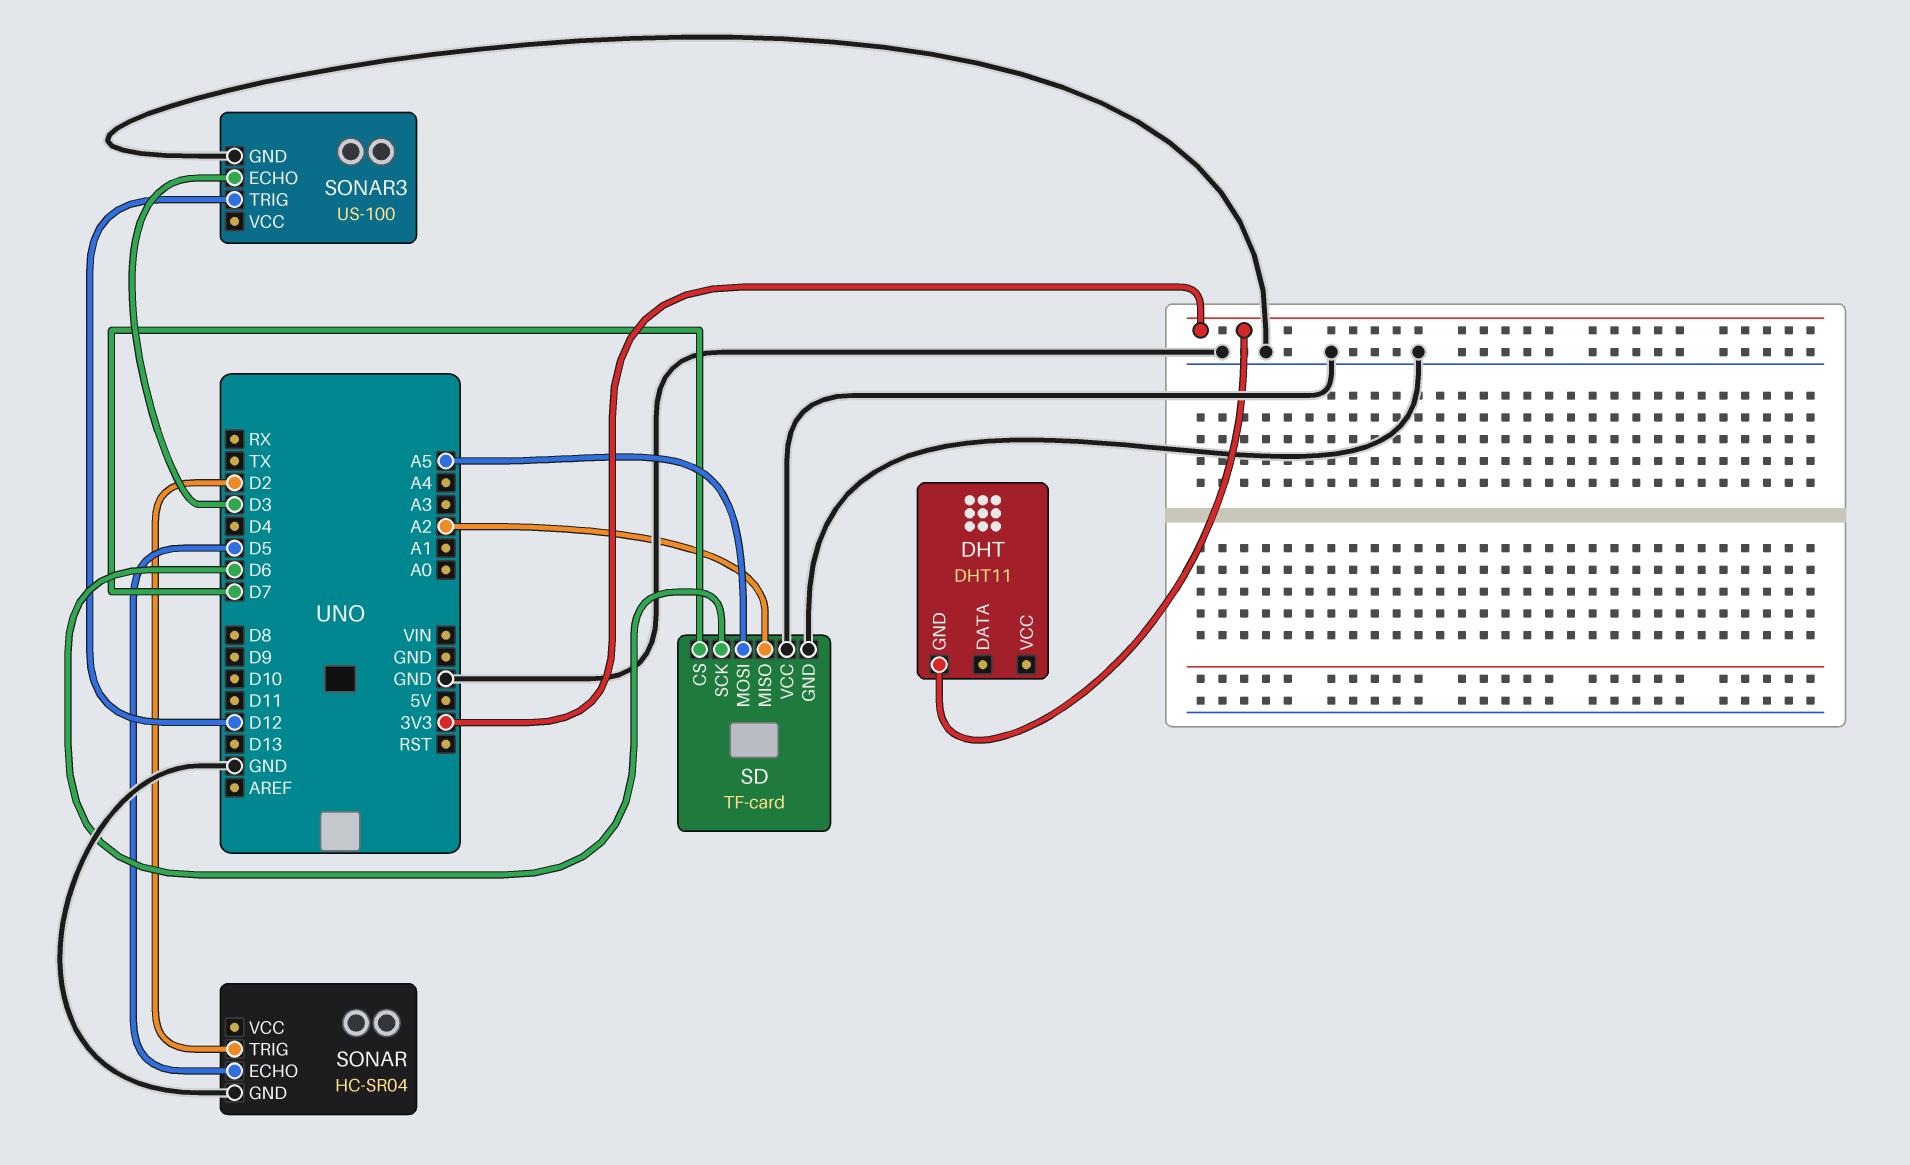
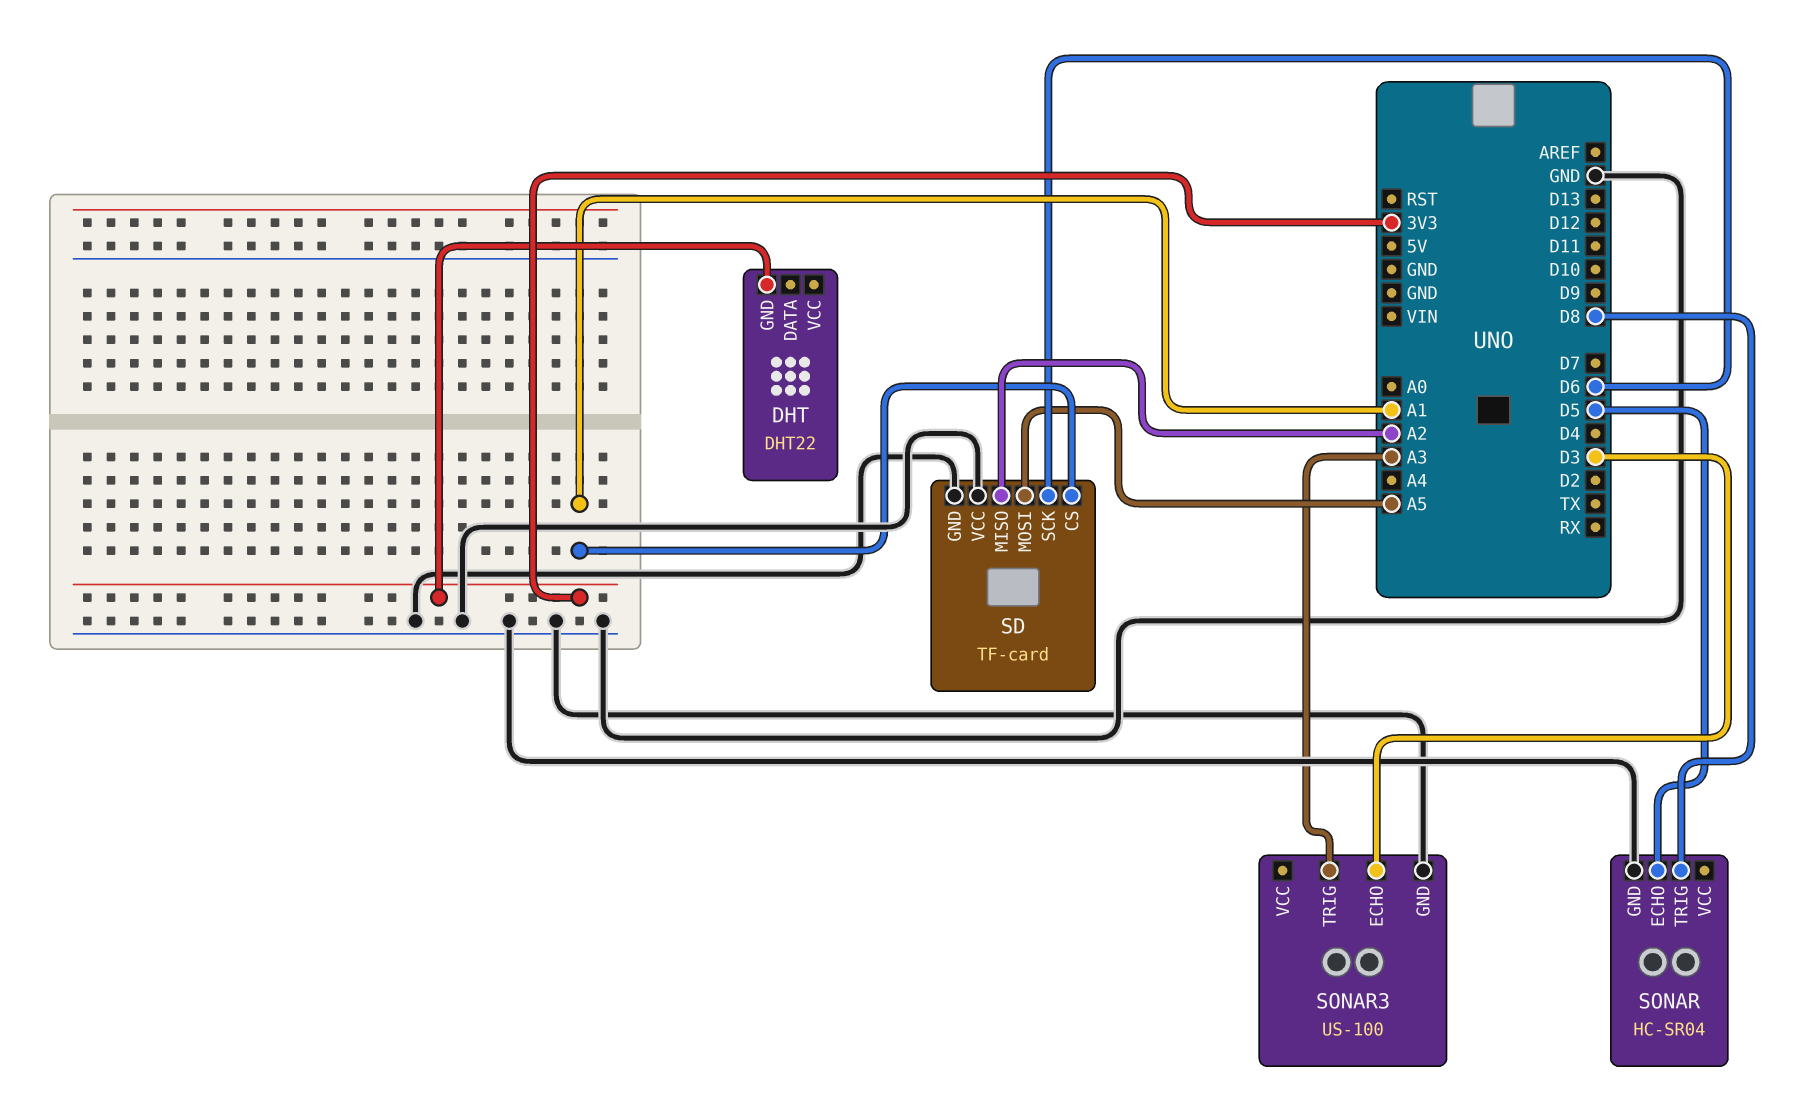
DHT: DHT11 -> DHT22
SD pin CS: D7 -> A1
SONAR pin TRIG: D2 -> D8
SONAR3 pin TRIG: D12 -> A3

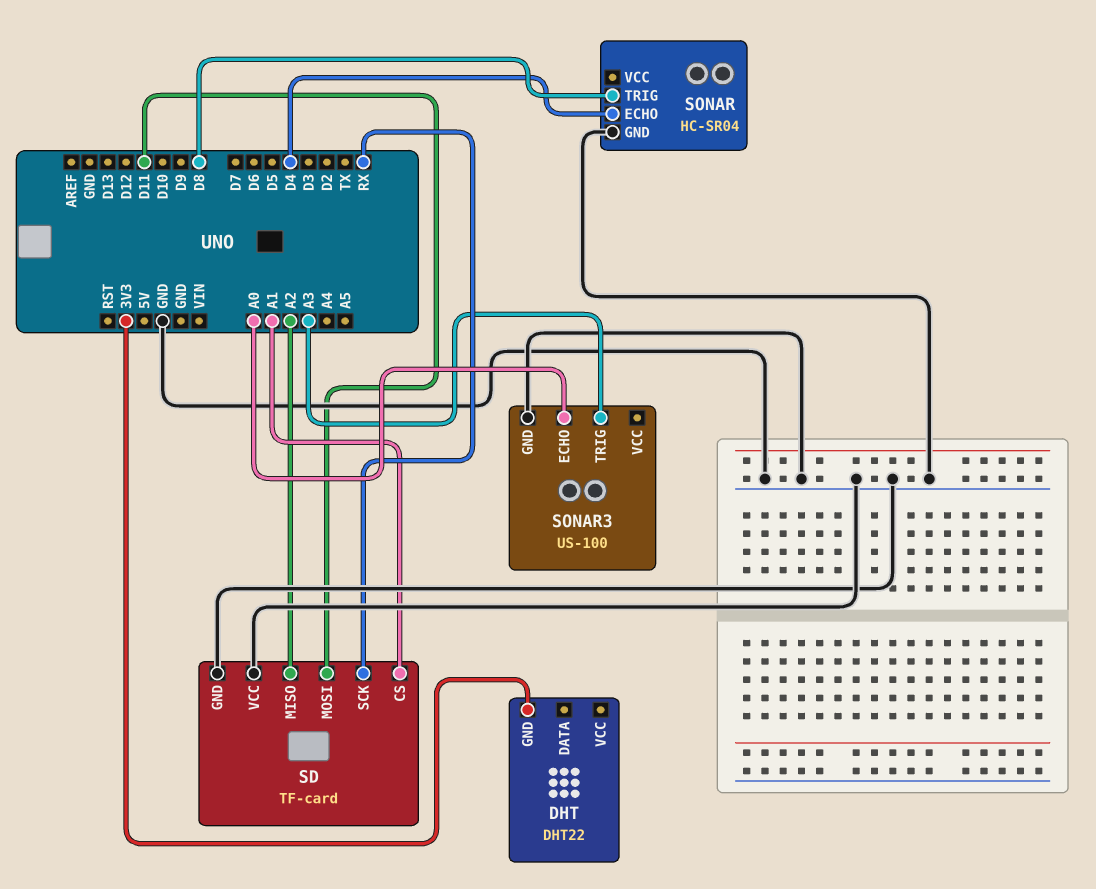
SD pin MOSI: A5 -> D11
SD pin SCK: D6 -> RX
SONAR pin ECHO: D5 -> D4
SONAR3 pin ECHO: D3 -> A0

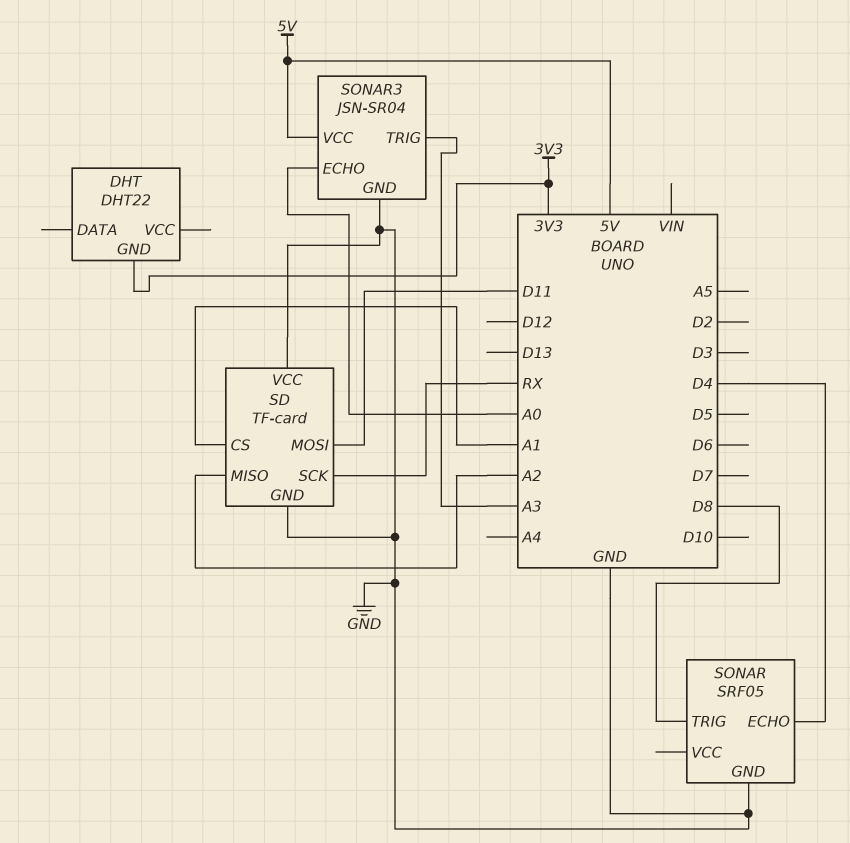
SONAR: HC-SR04 -> SRF05
SONAR3: US-100 -> JSN-SR04
SONAR3 pin VCC: none -> 5V

